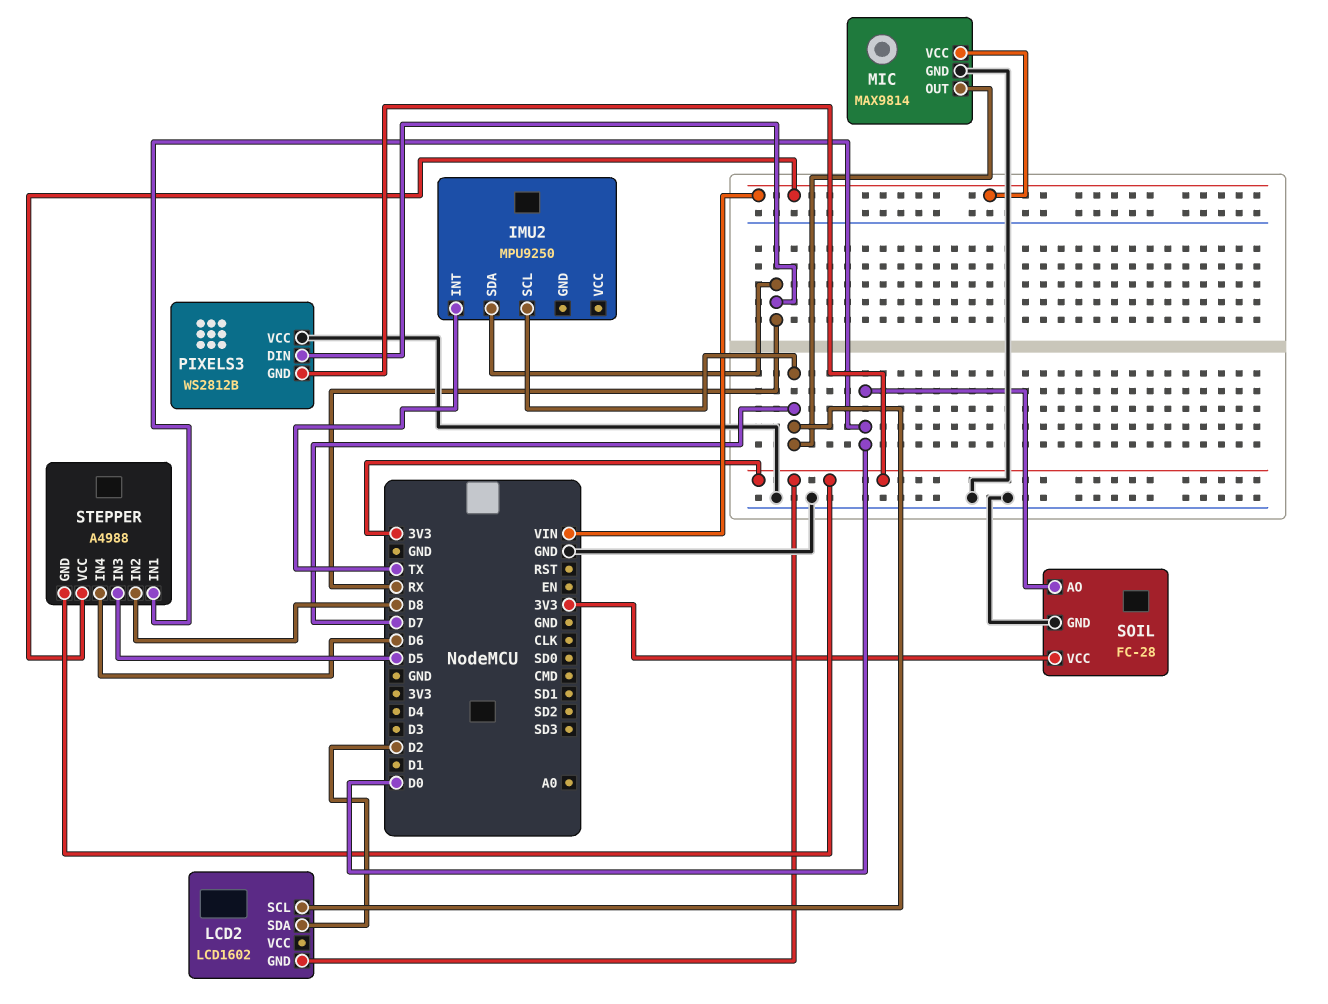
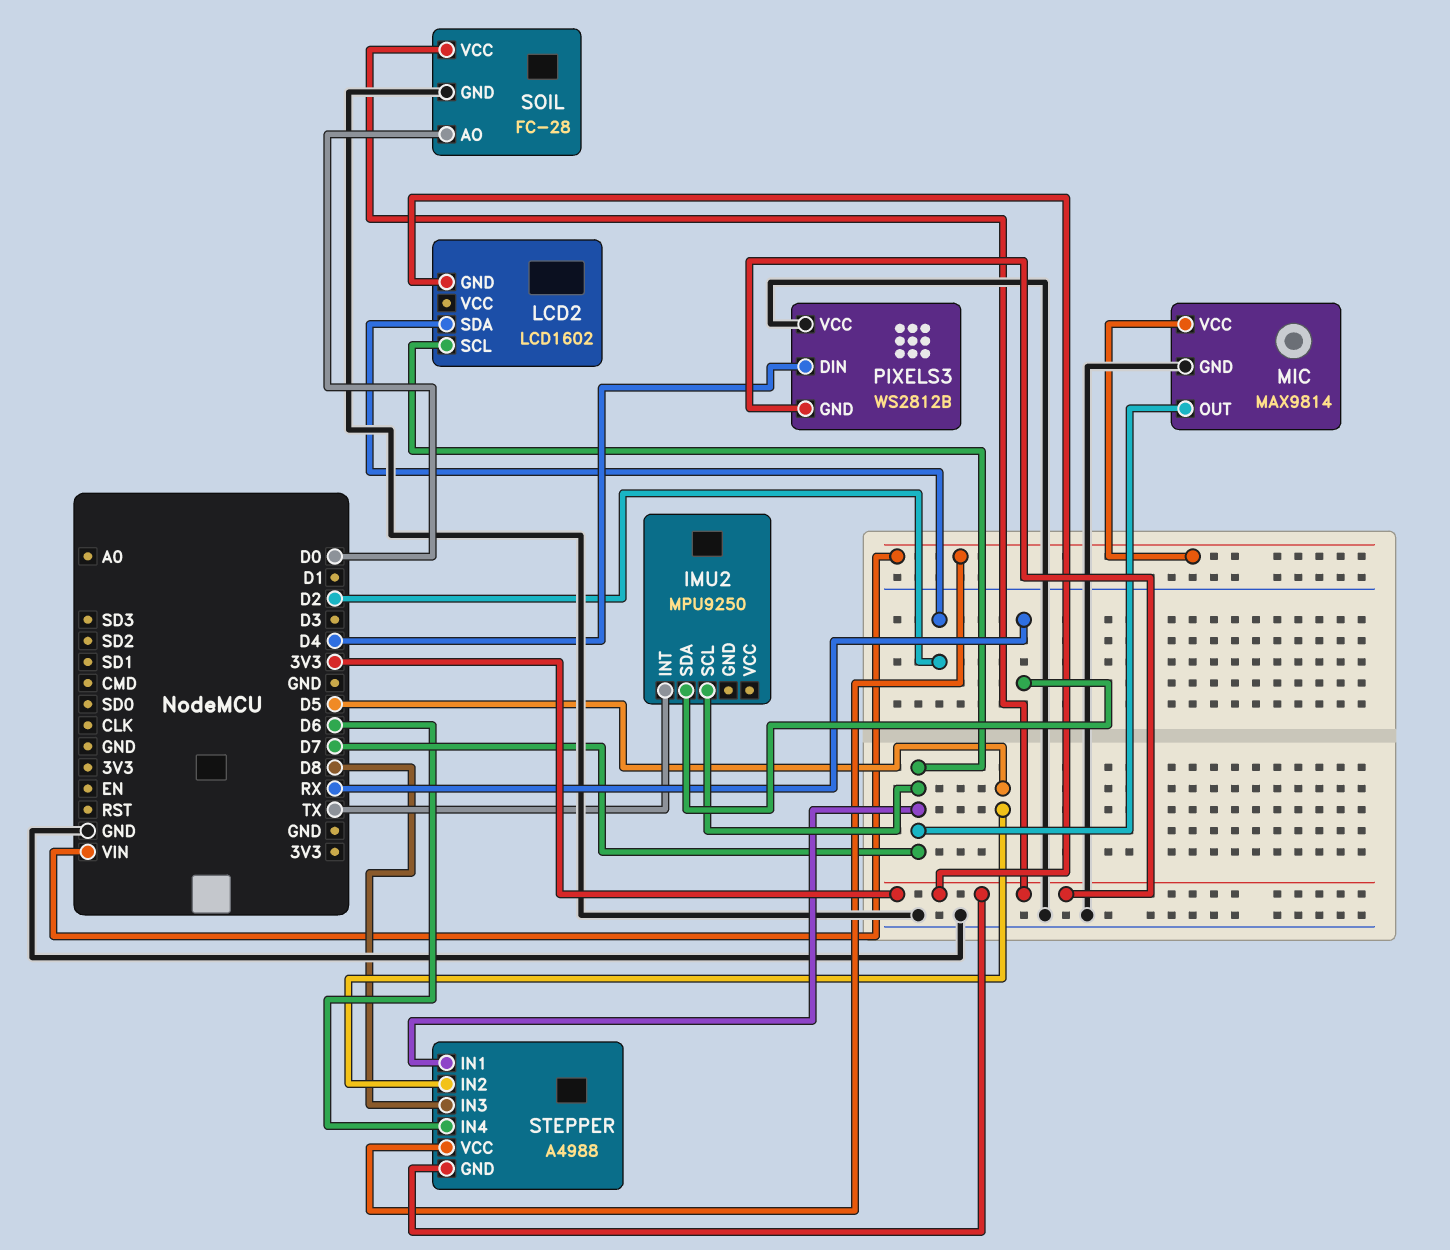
PIXELS3 pin DIN: RX -> D4
STEPPER pin IN1: D0 -> D7
STEPPER pin IN2: D8 -> D5
STEPPER pin IN3: D5 -> D8

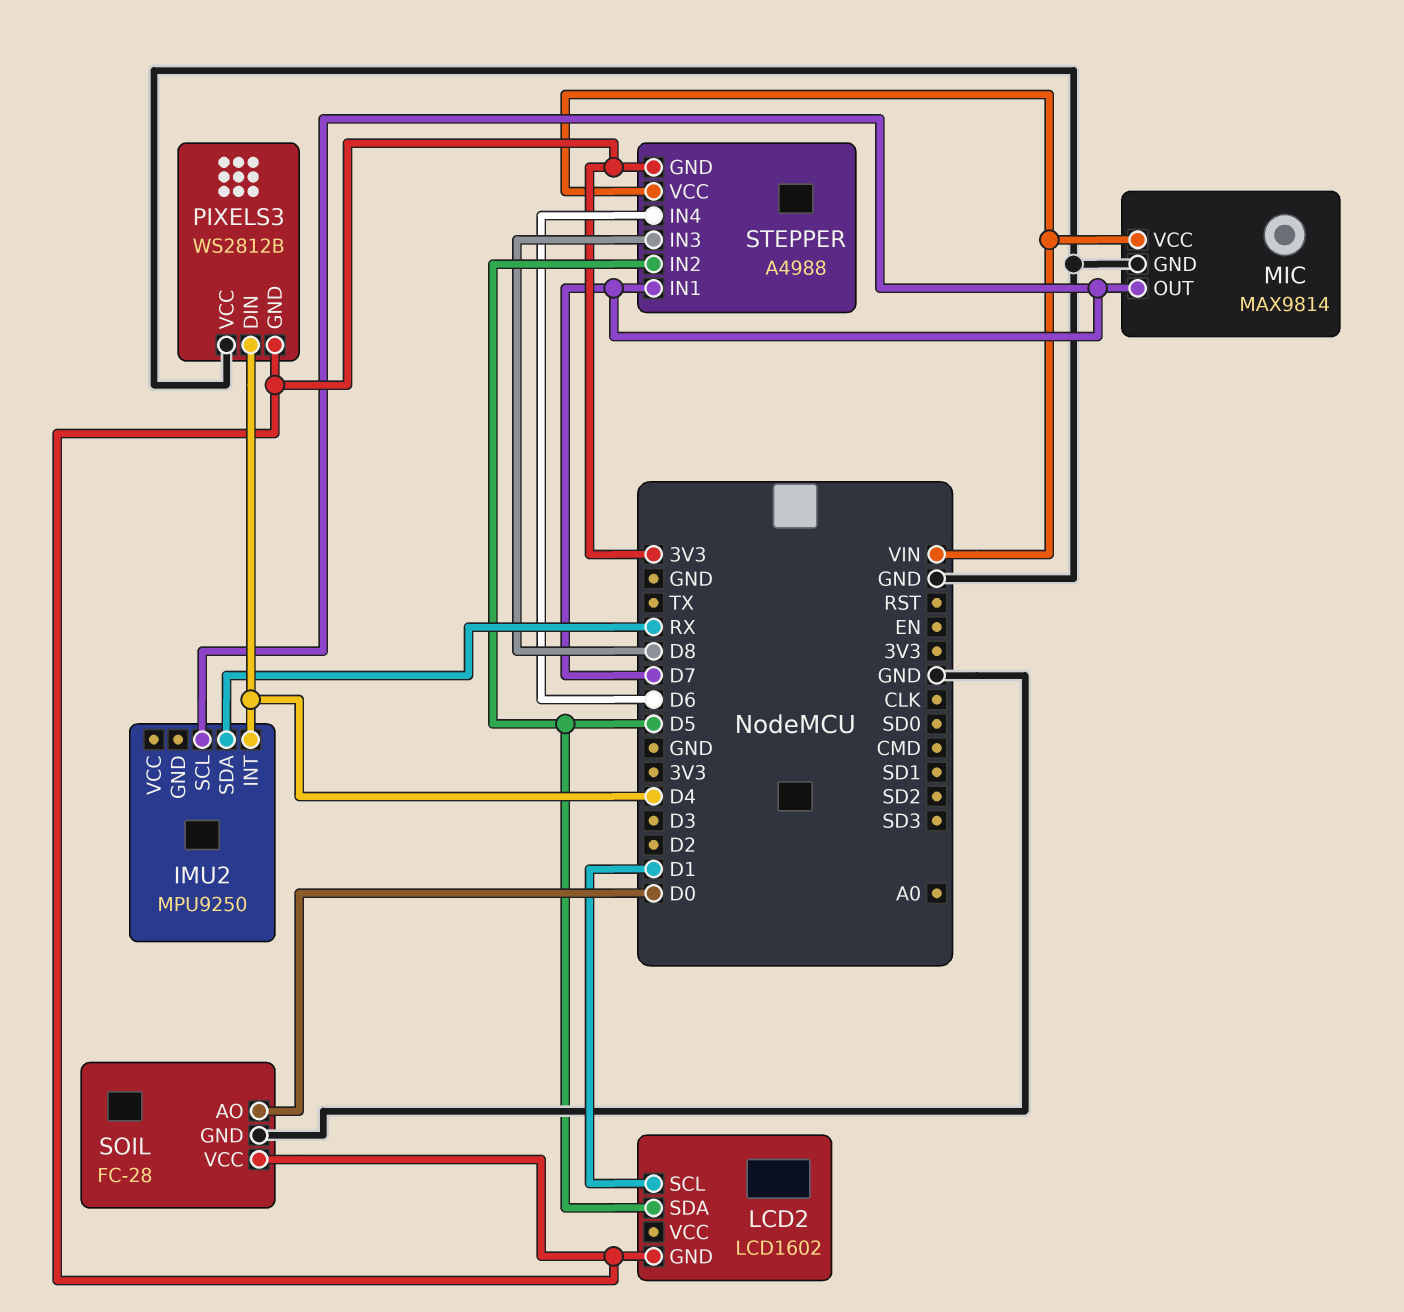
IMU2 pin INT: TX -> D4
LCD2 pin SCL: D7 -> D1
LCD2 pin SDA: D2 -> D5

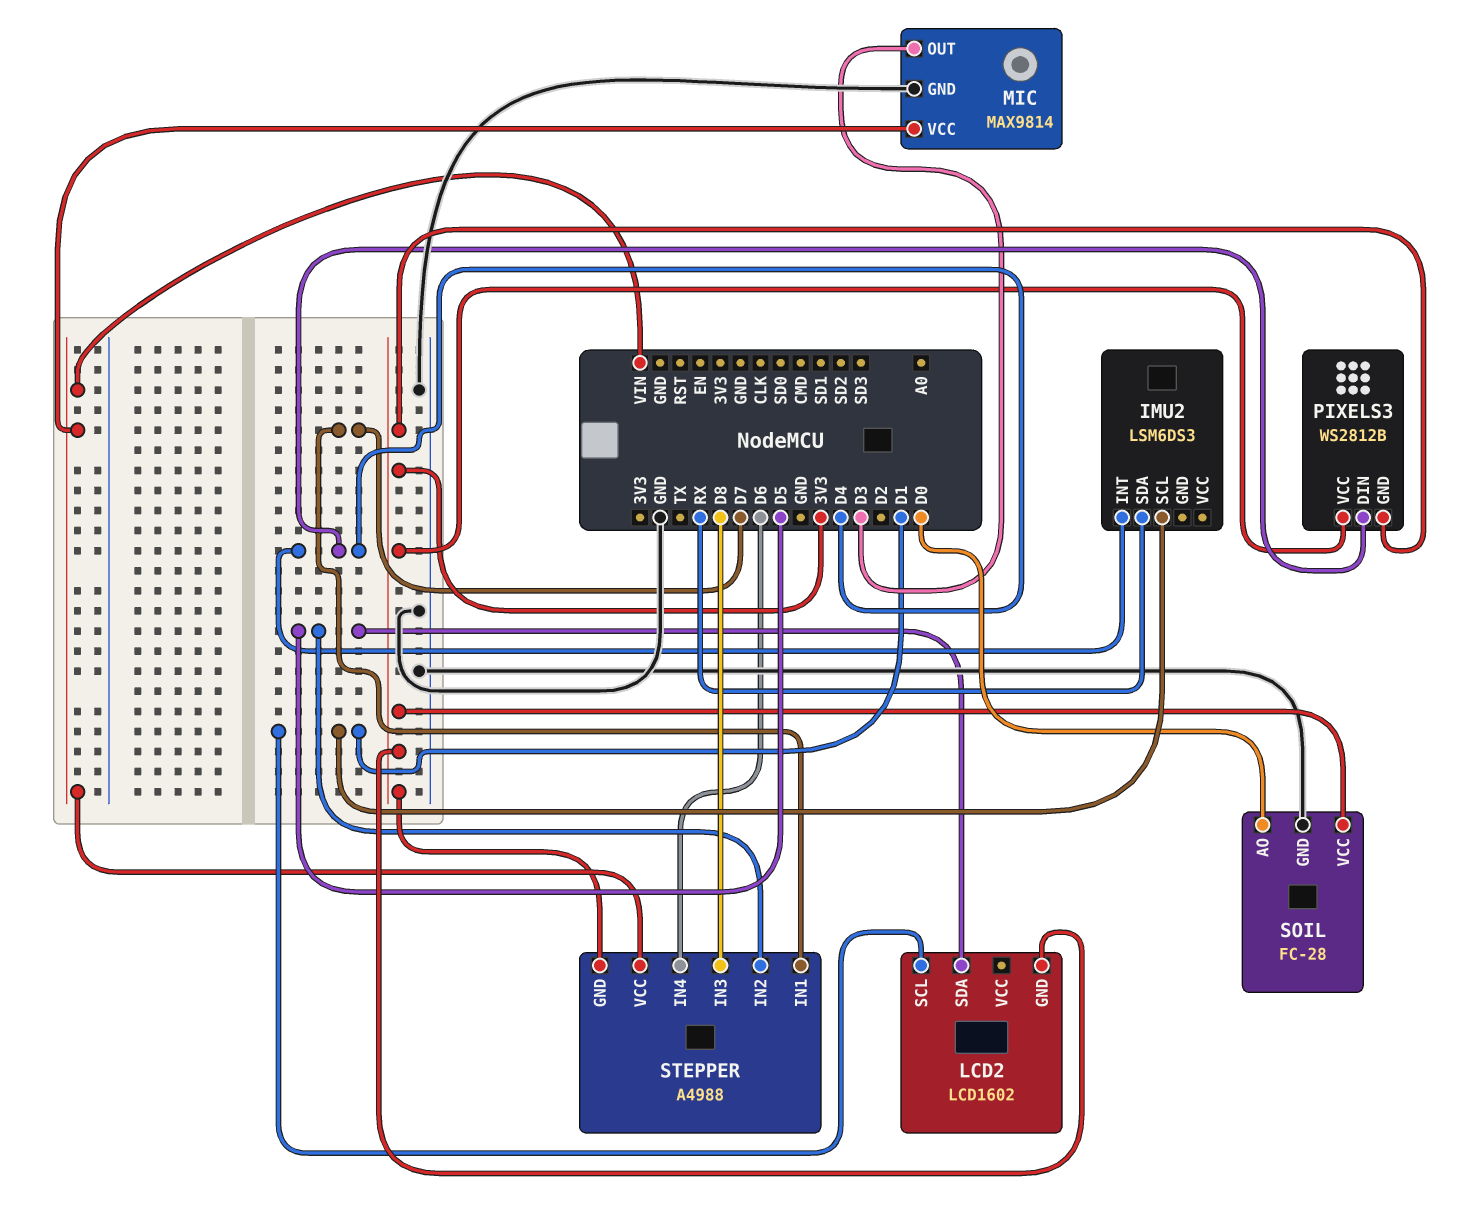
IMU2: MPU9250 -> LSM6DS3
IMU2 pin SCL: D7 -> D1
MIC pin OUT: D7 -> D3
PIXELS3 pin VCC: GND -> 3V3

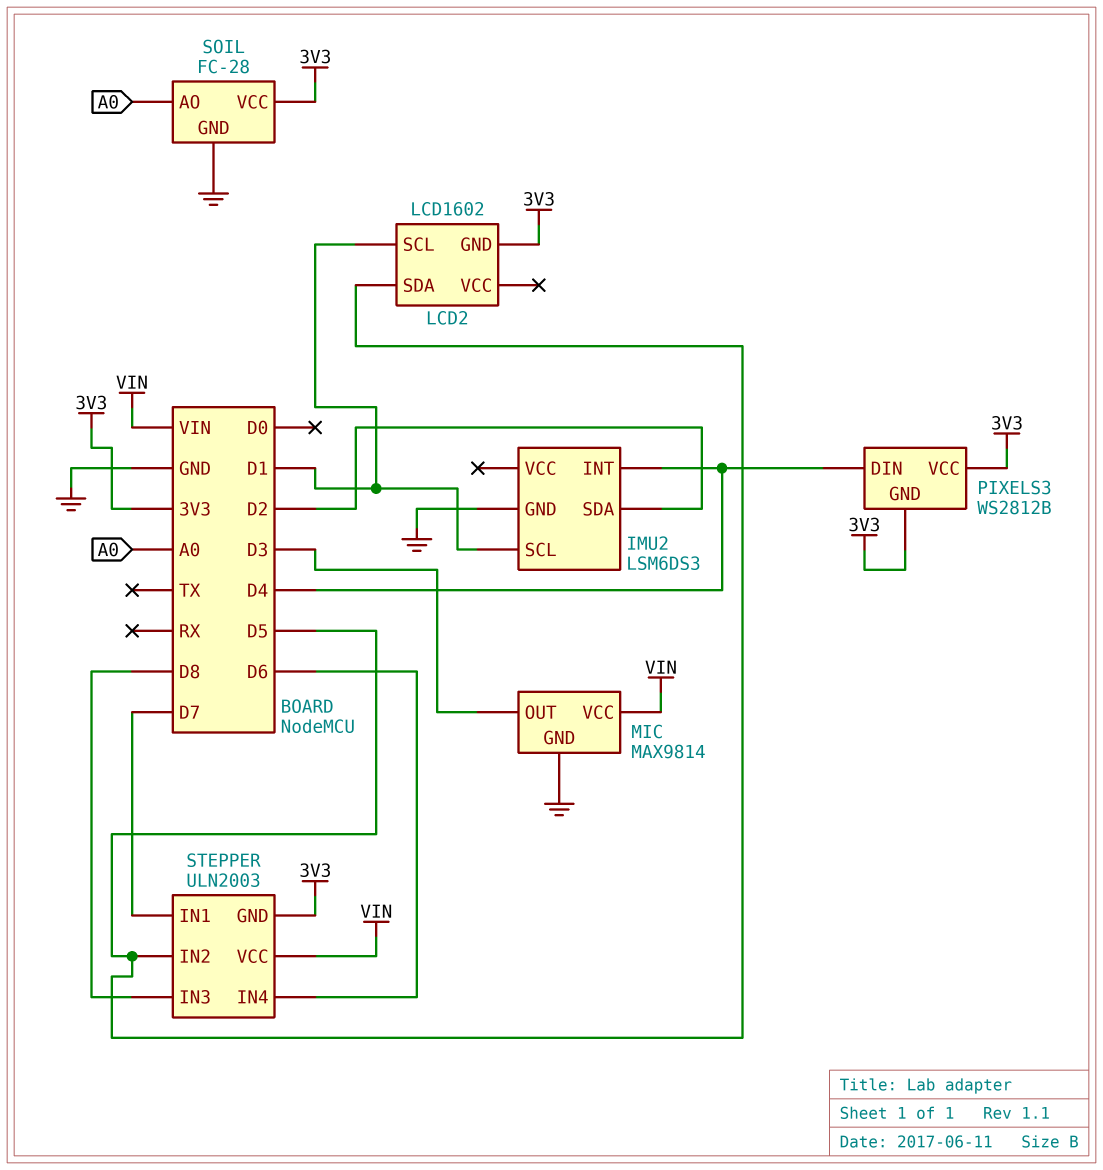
IMU2 pin GND: none -> GND
IMU2 pin SDA: RX -> D2
SOIL pin AO: D0 -> A0
STEPPER: A4988 -> ULN2003

